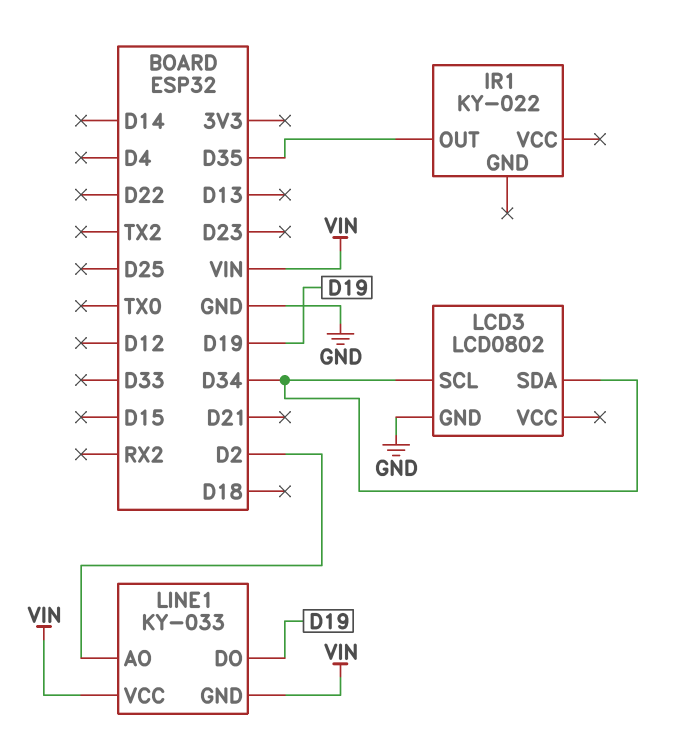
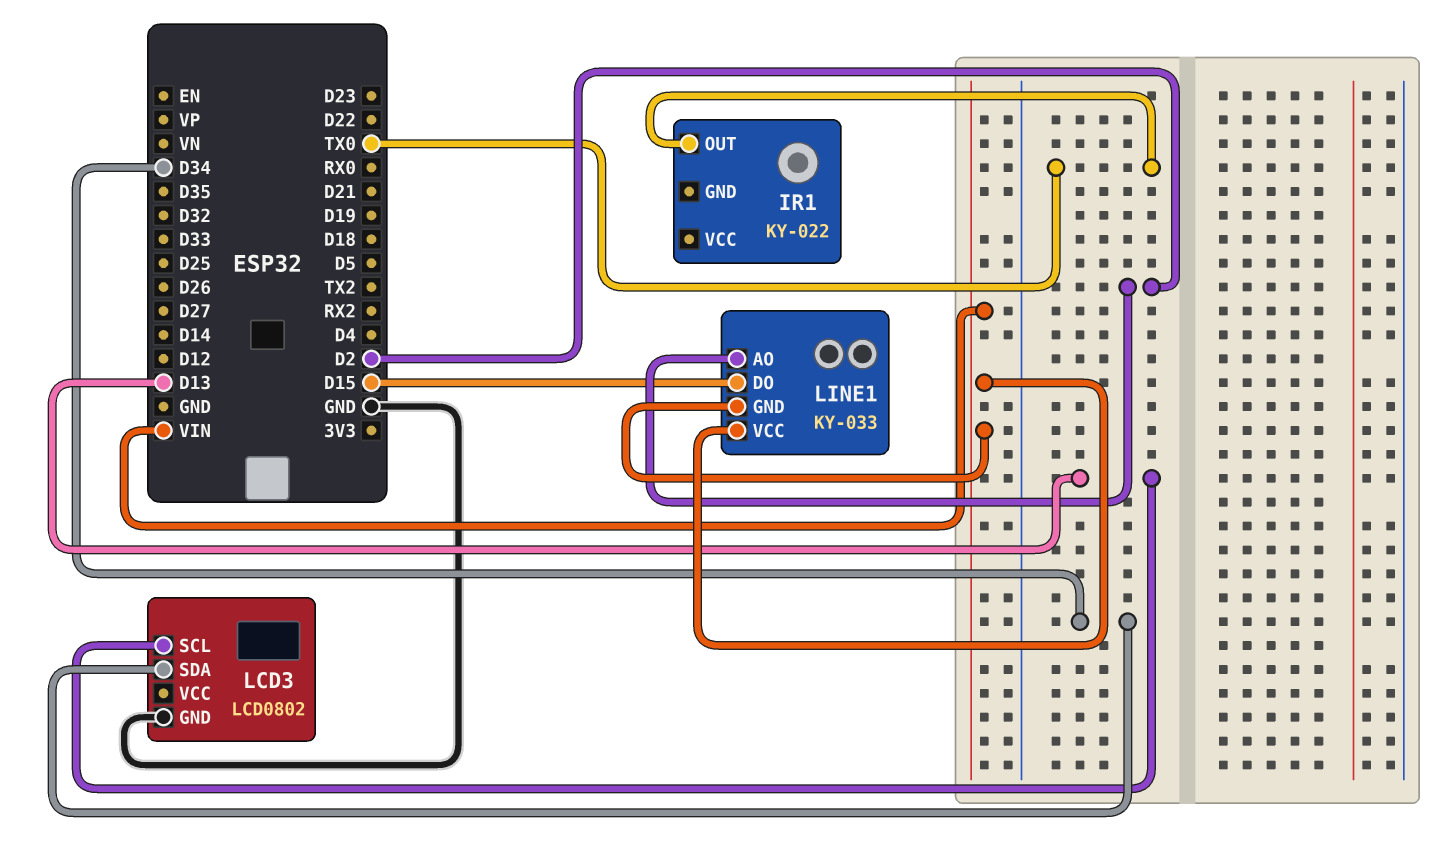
IR1 pin OUT: D35 -> TX0
LCD3 pin SCL: D34 -> D13
LINE1 pin DO: D19 -> D15

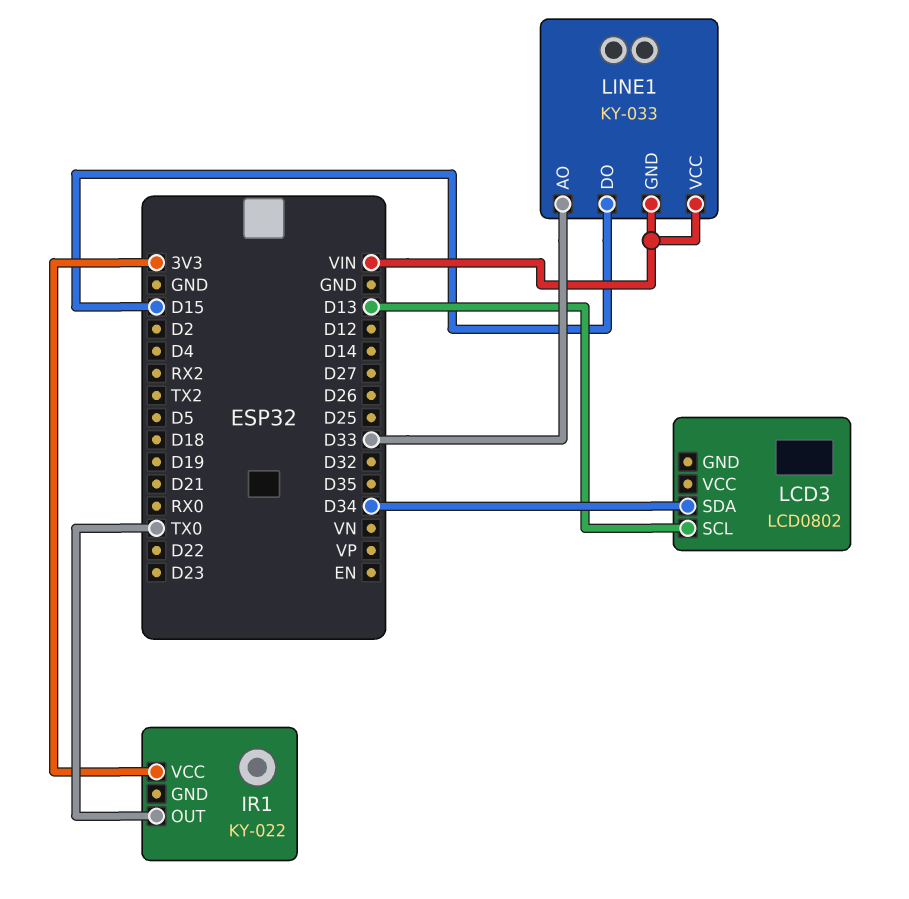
IR1 pin VCC: none -> 3V3
LCD3 pin GND: GND -> none
LINE1 pin AO: D2 -> D33

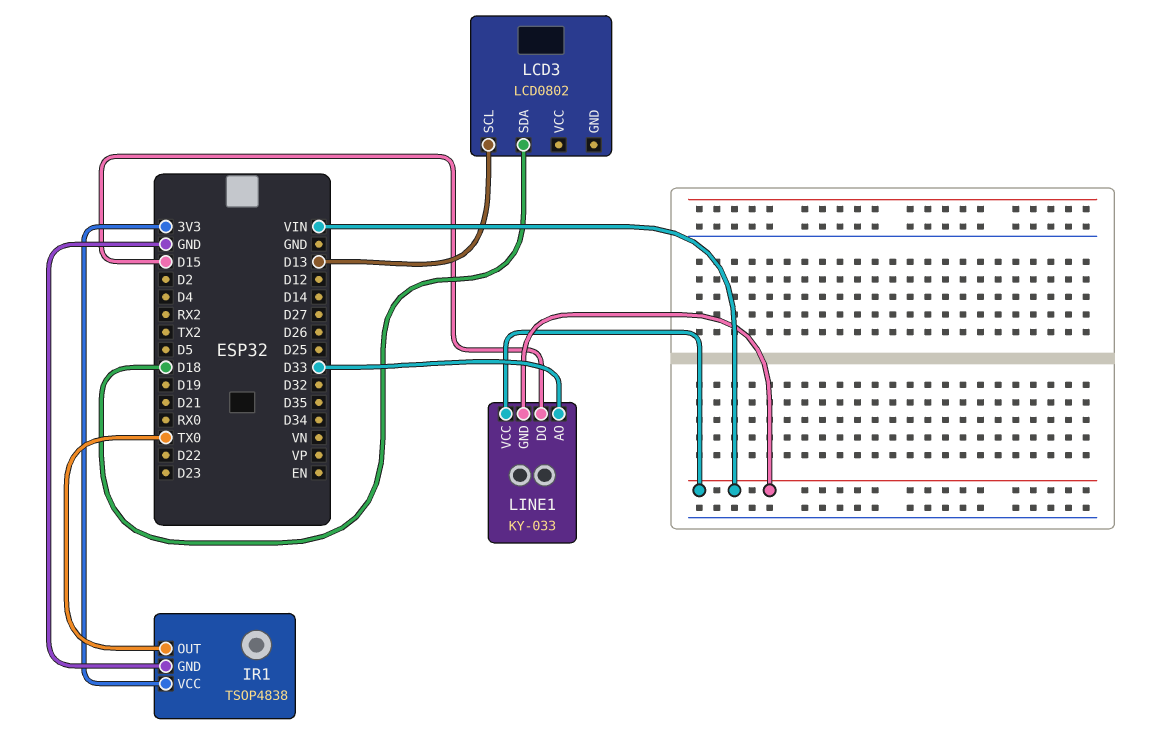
IR1: KY-022 -> TSOP4838
IR1 pin GND: none -> GND
LCD3 pin SDA: D34 -> D18

